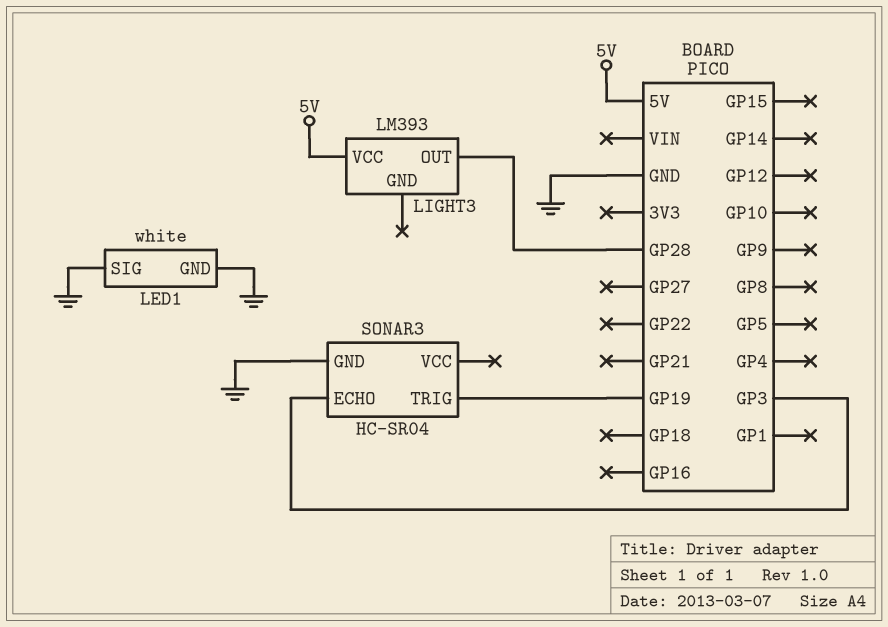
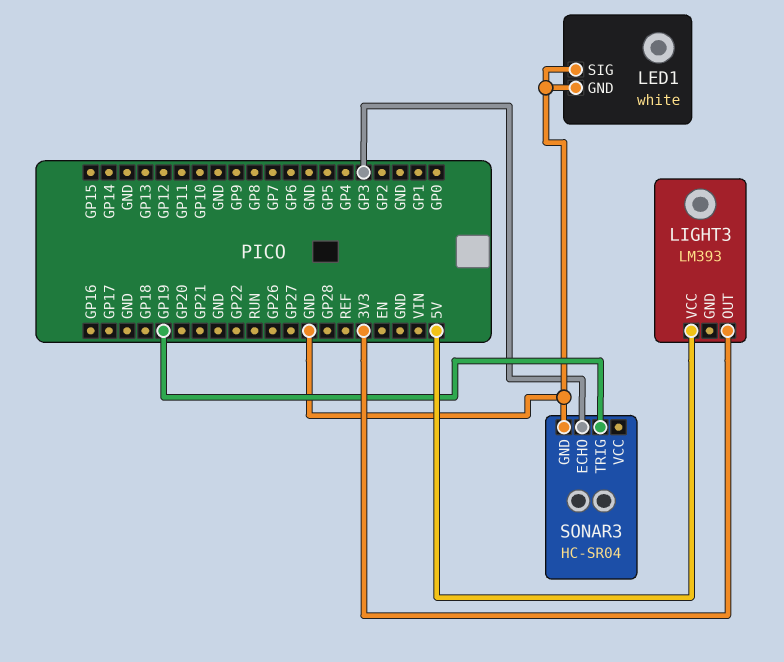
LIGHT3 pin OUT: GP28 -> 3V3

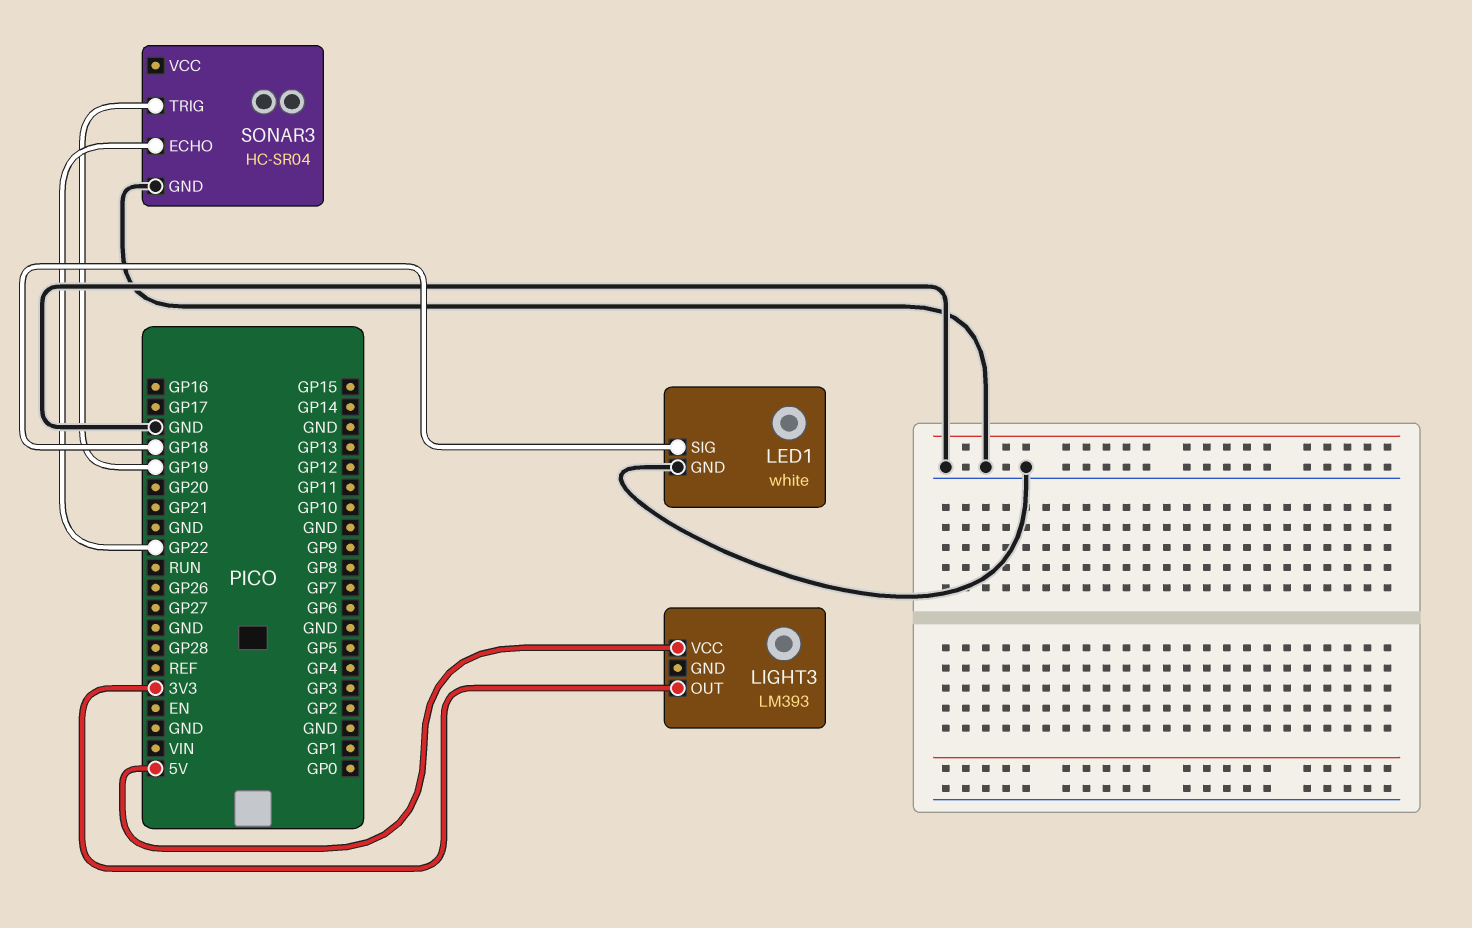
LED1 pin SIG: GND -> GP18
SONAR3 pin ECHO: GP3 -> GP22

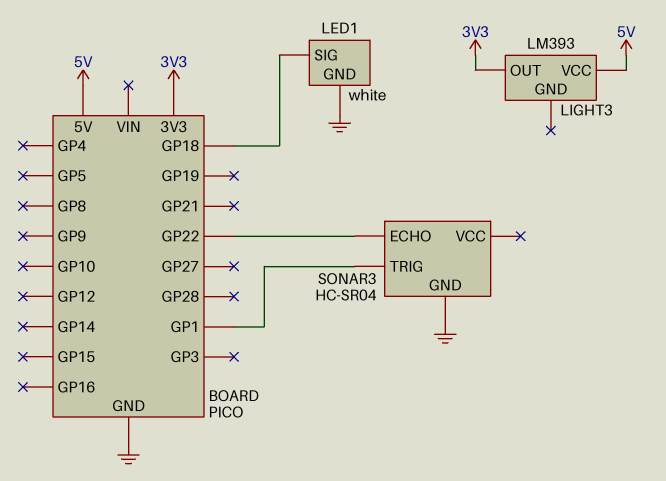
SONAR3 pin TRIG: GP19 -> GP1

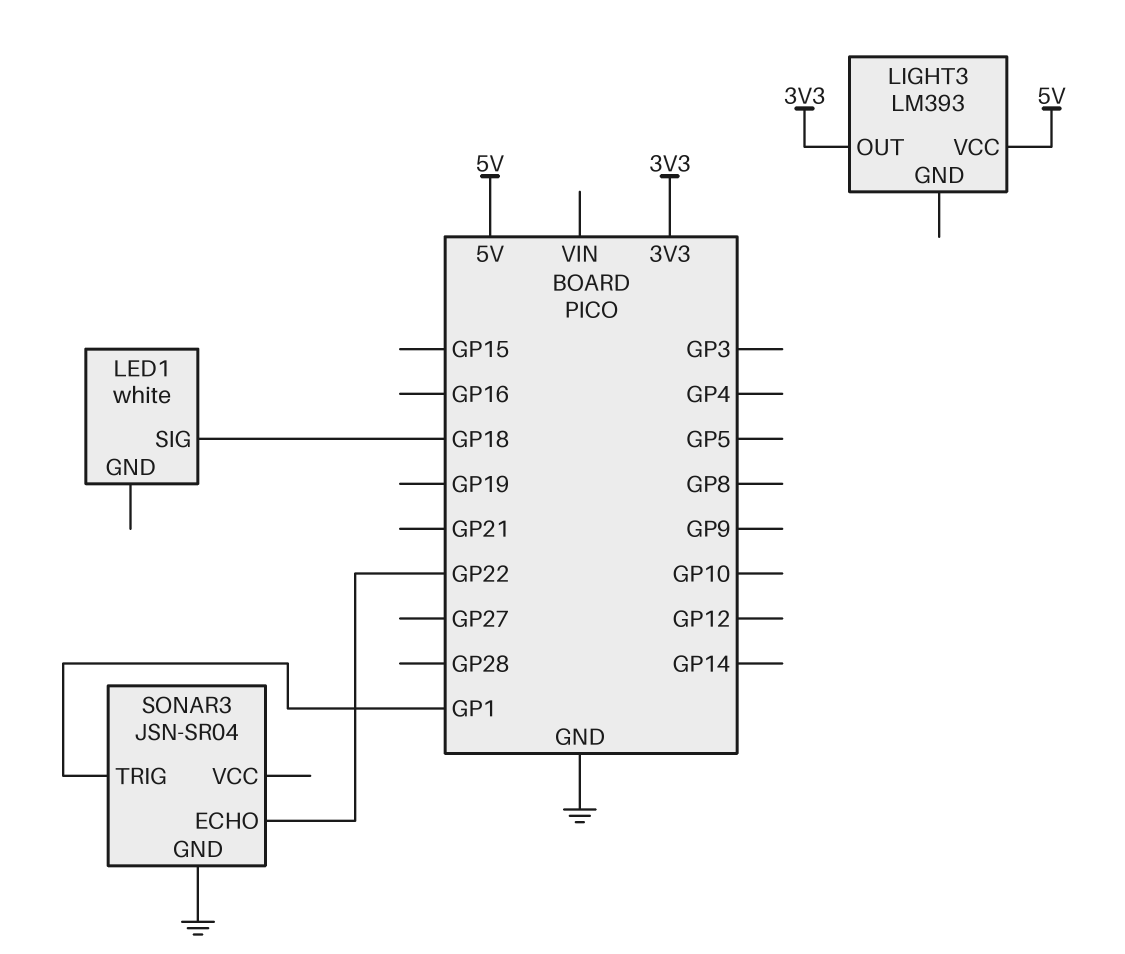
LED1 pin GND: GND -> none
SONAR3: HC-SR04 -> JSN-SR04

